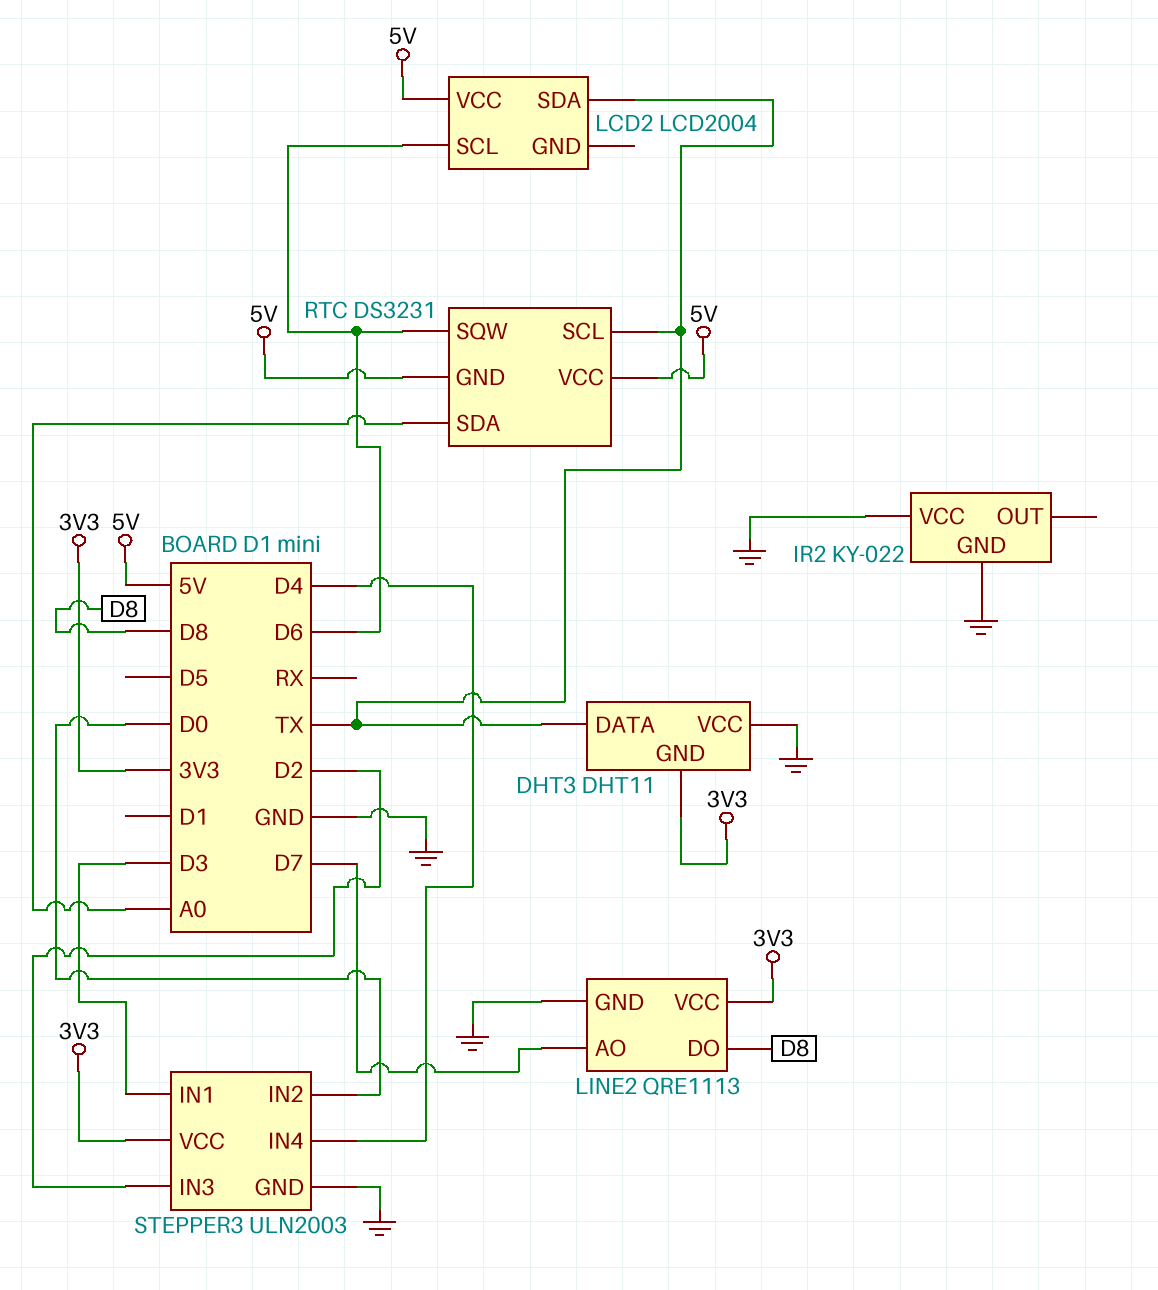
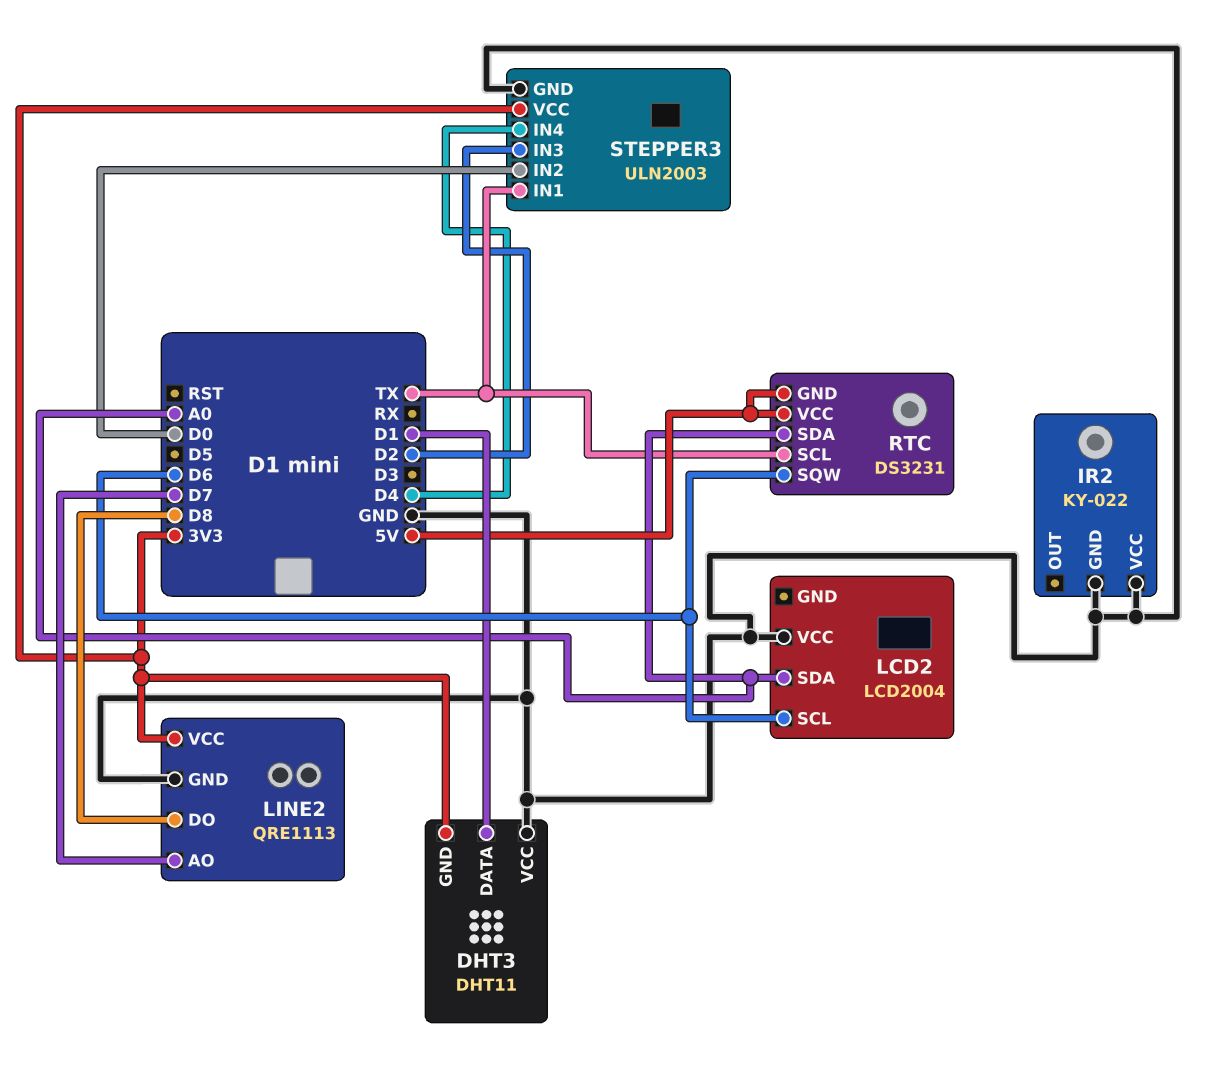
DHT3 pin DATA: TX -> D1
LCD2 pin SDA: TX -> A0
LCD2 pin VCC: 5V -> GND
STEPPER3 pin IN1: D3 -> TX

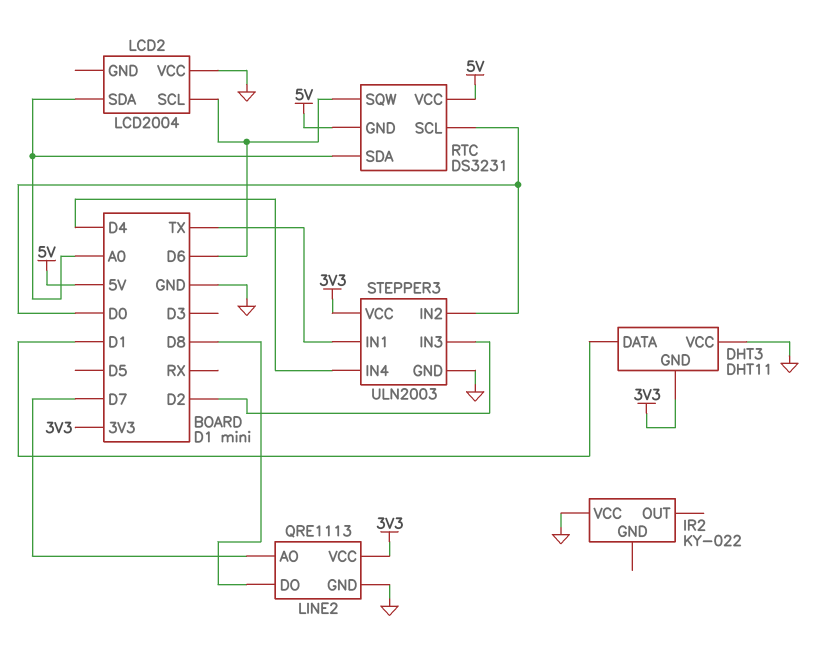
IR2 pin GND: GND -> none
RTC pin SCL: TX -> D0

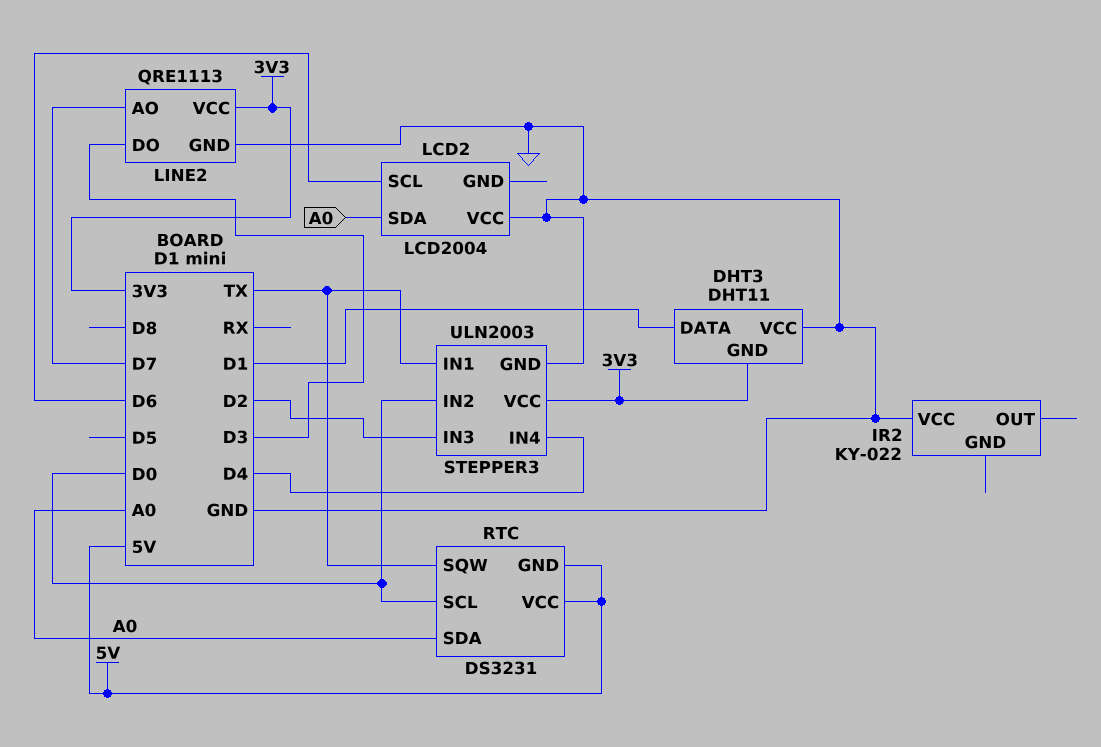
LINE2 pin DO: D8 -> D3
RTC pin SQW: D6 -> TX

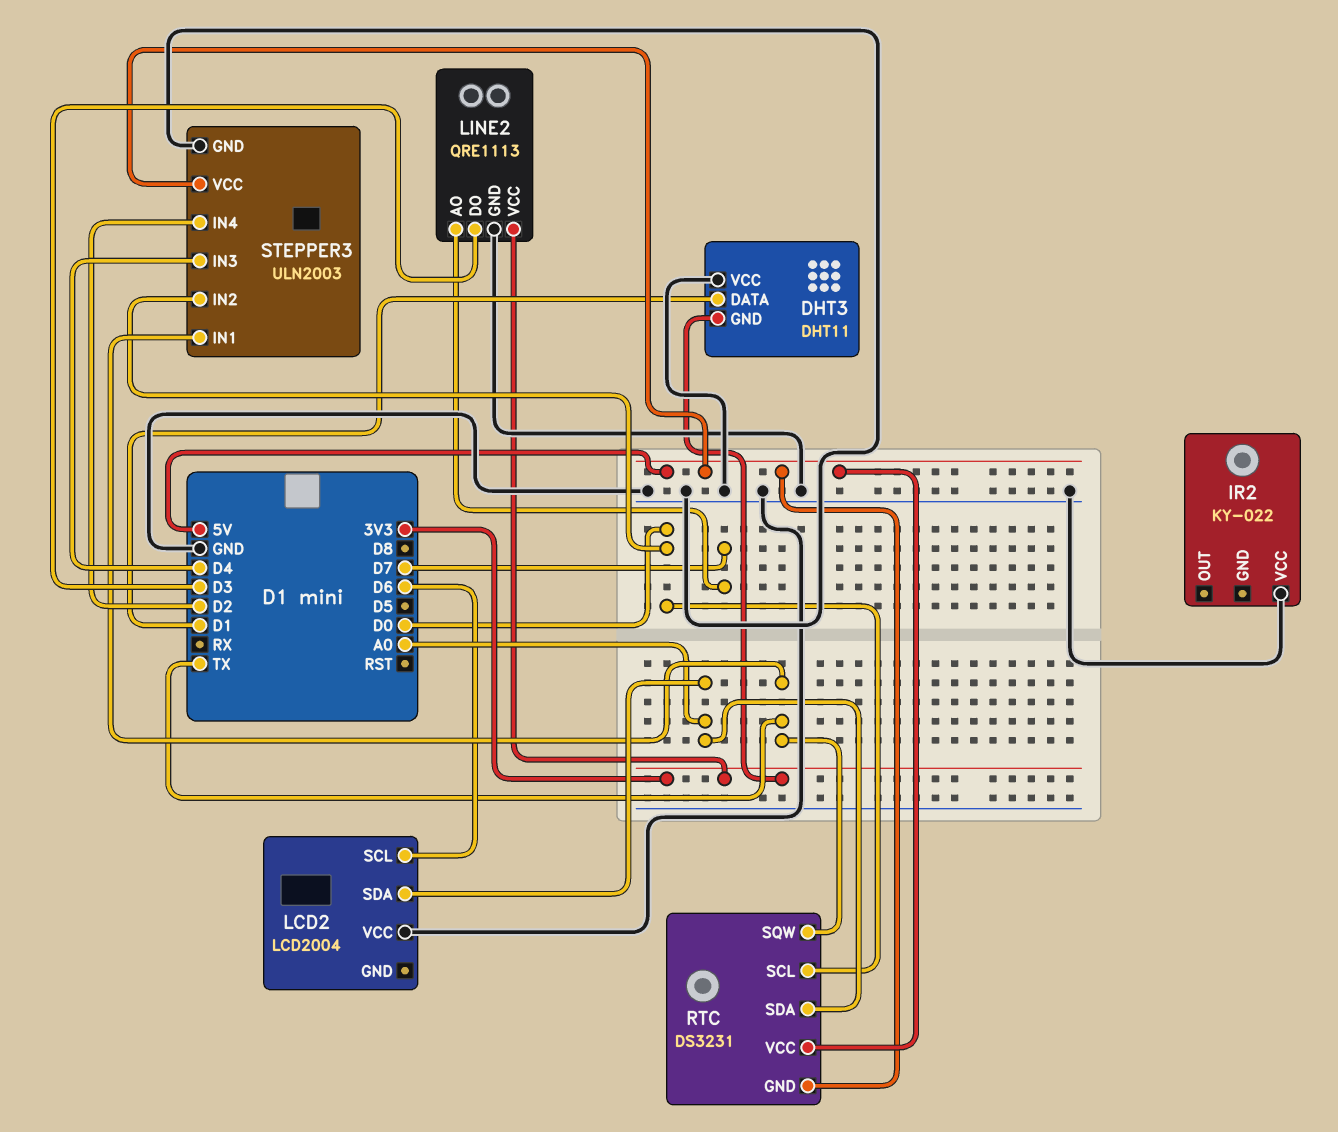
STEPPER3 pin IN3: D2 -> D4
STEPPER3 pin IN4: D4 -> D2
STEPPER3 pin VCC: 3V3 -> 5V

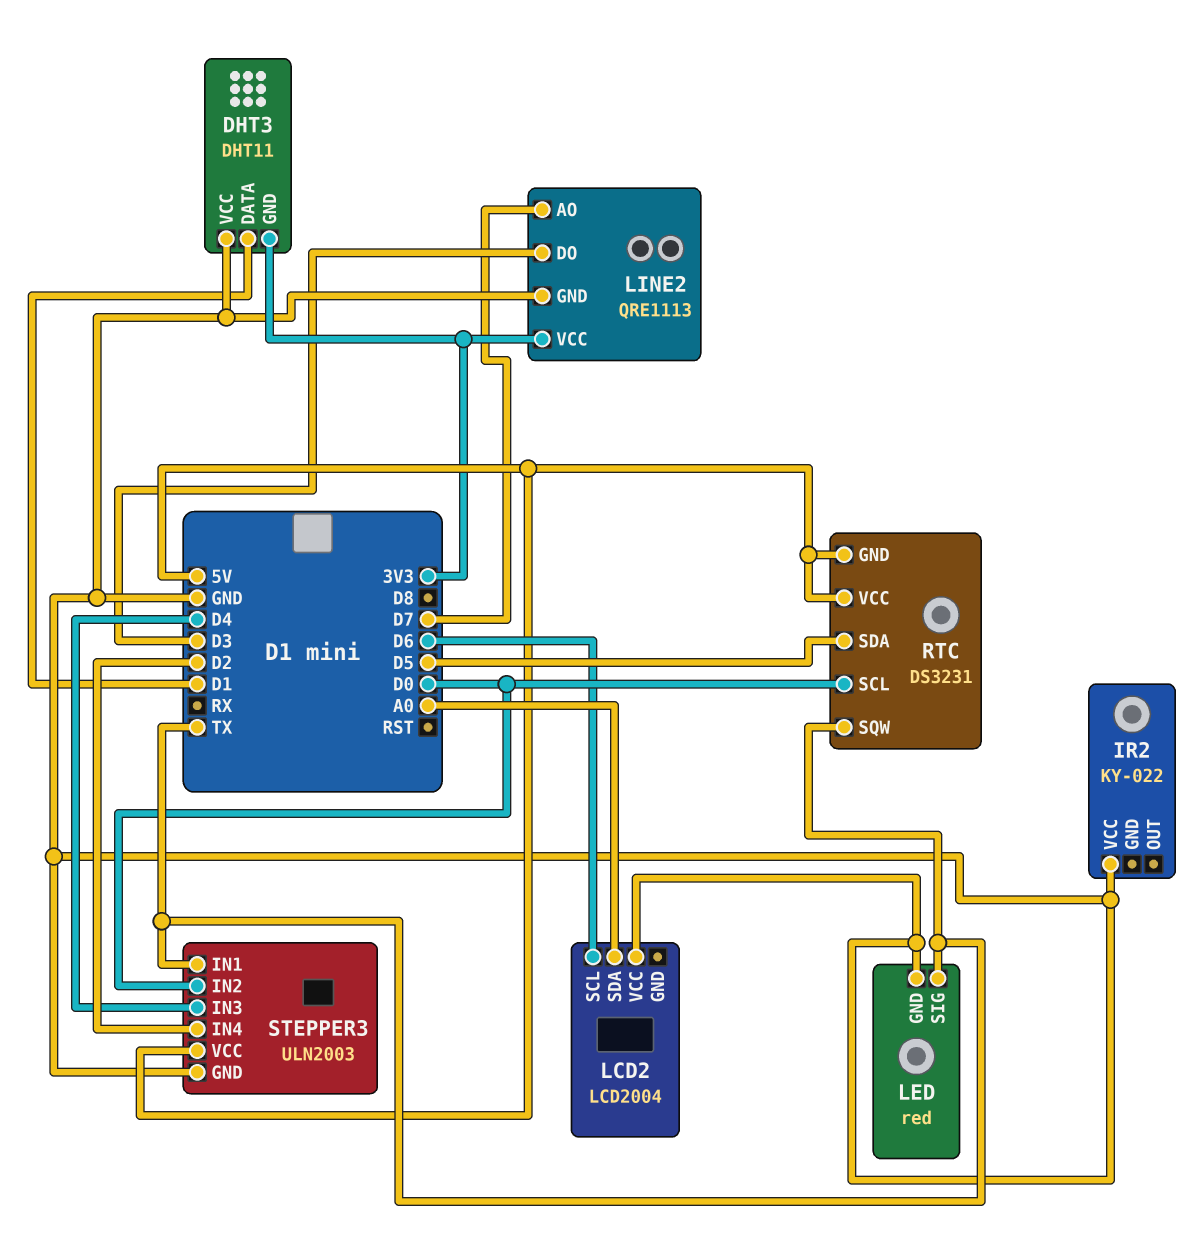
LED: none -> red
LED pin GND: none -> GND
LED pin SIG: none -> TX
RTC pin SDA: A0 -> D5

